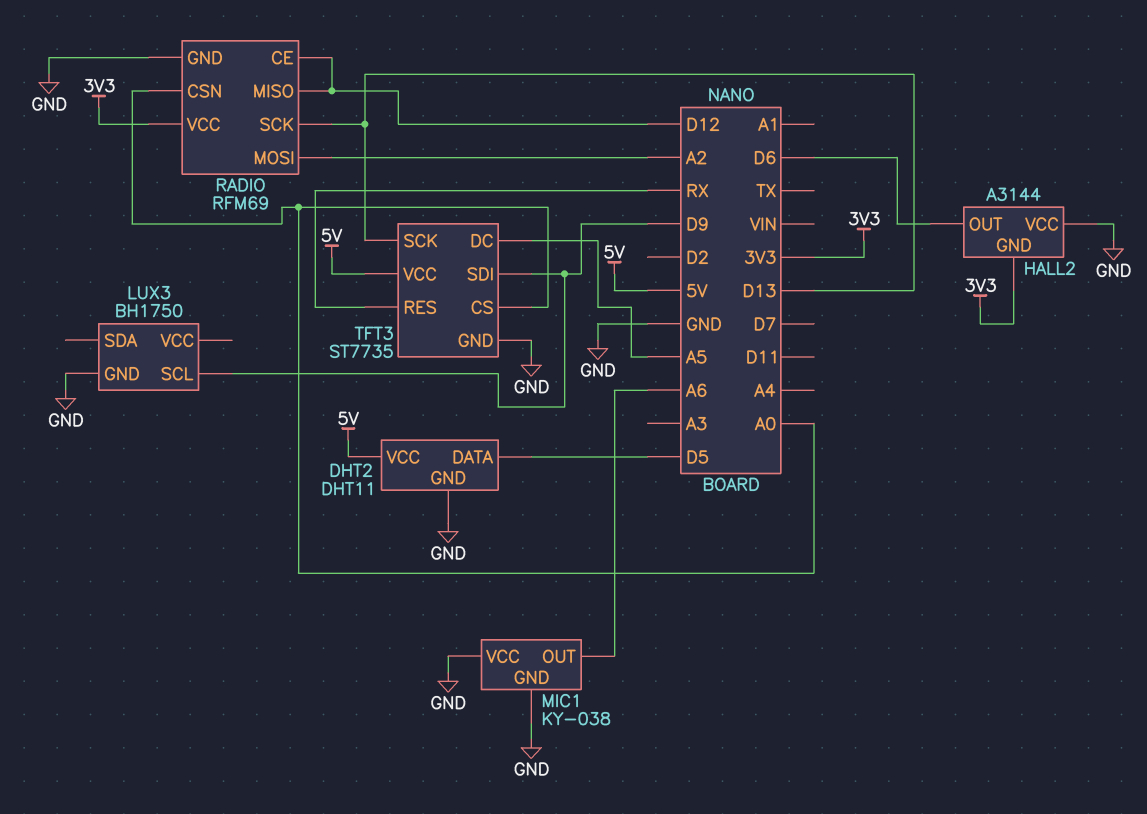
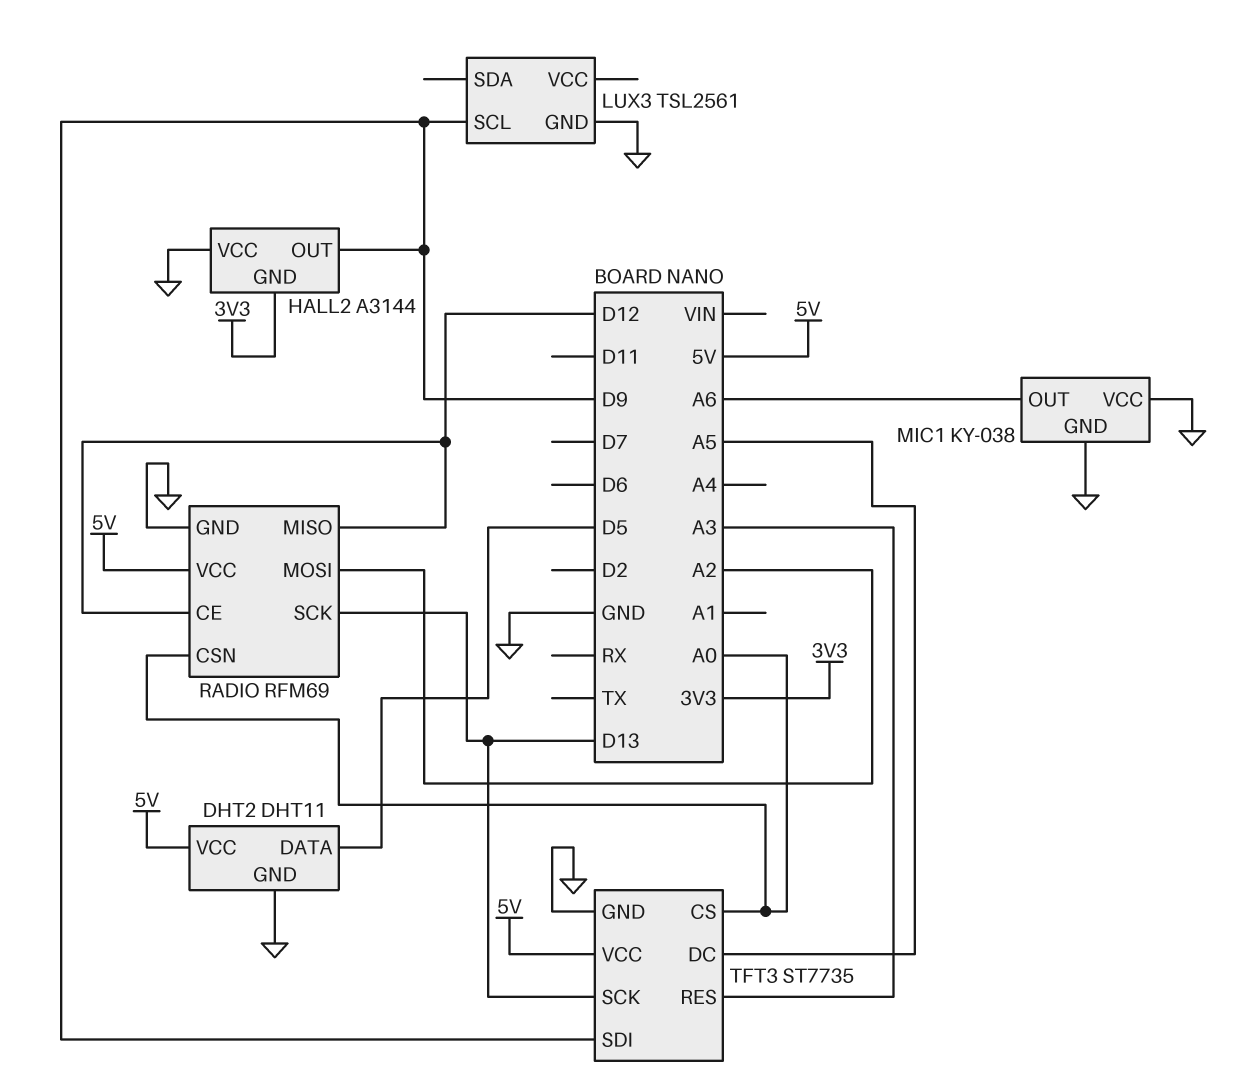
HALL2 pin OUT: D6 -> D9
LUX3: BH1750 -> TSL2561
RADIO pin VCC: 3V3 -> 5V
TFT3 pin RES: RX -> A3

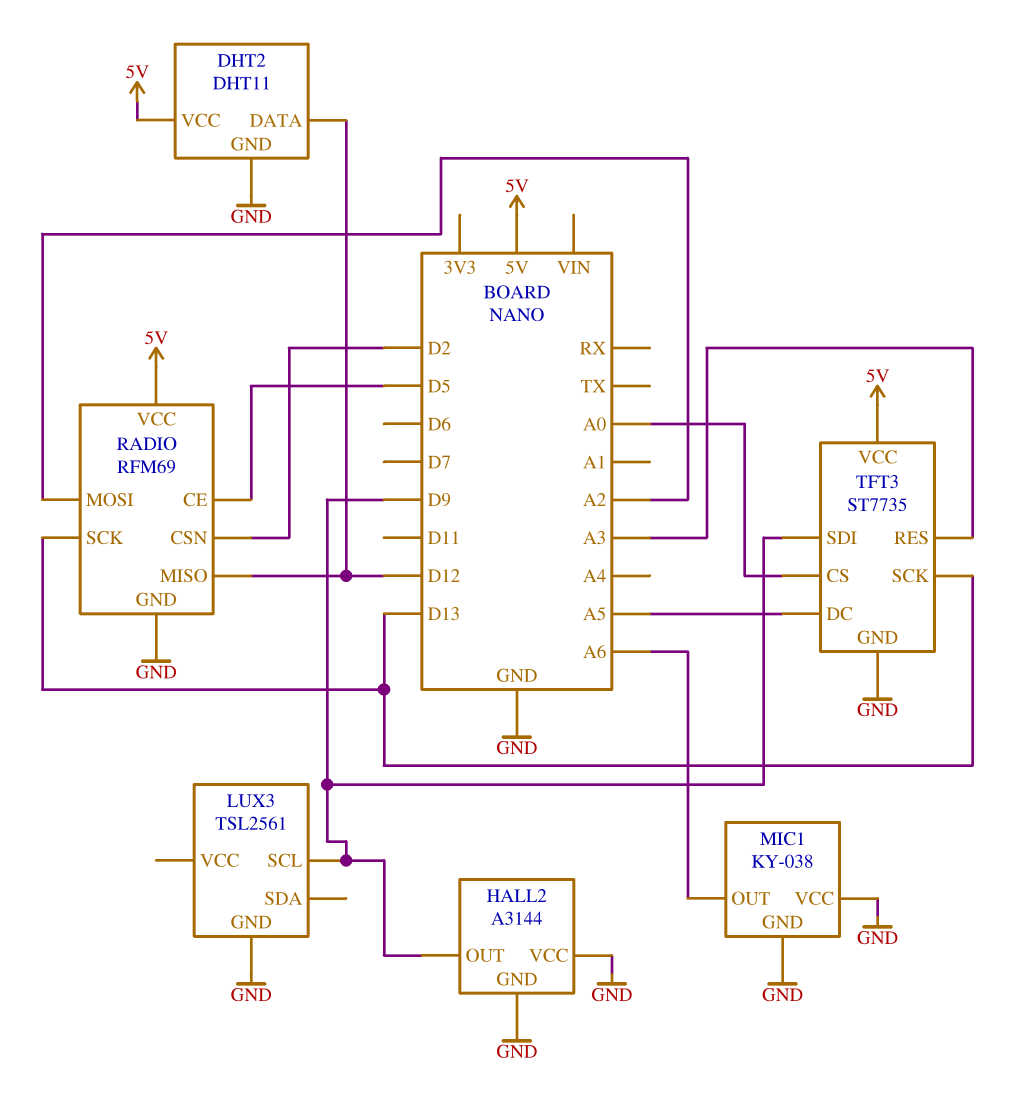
DHT2 pin DATA: D5 -> D12
HALL2 pin GND: 3V3 -> GND
RADIO pin CE: D12 -> D5
RADIO pin CSN: A0 -> D2

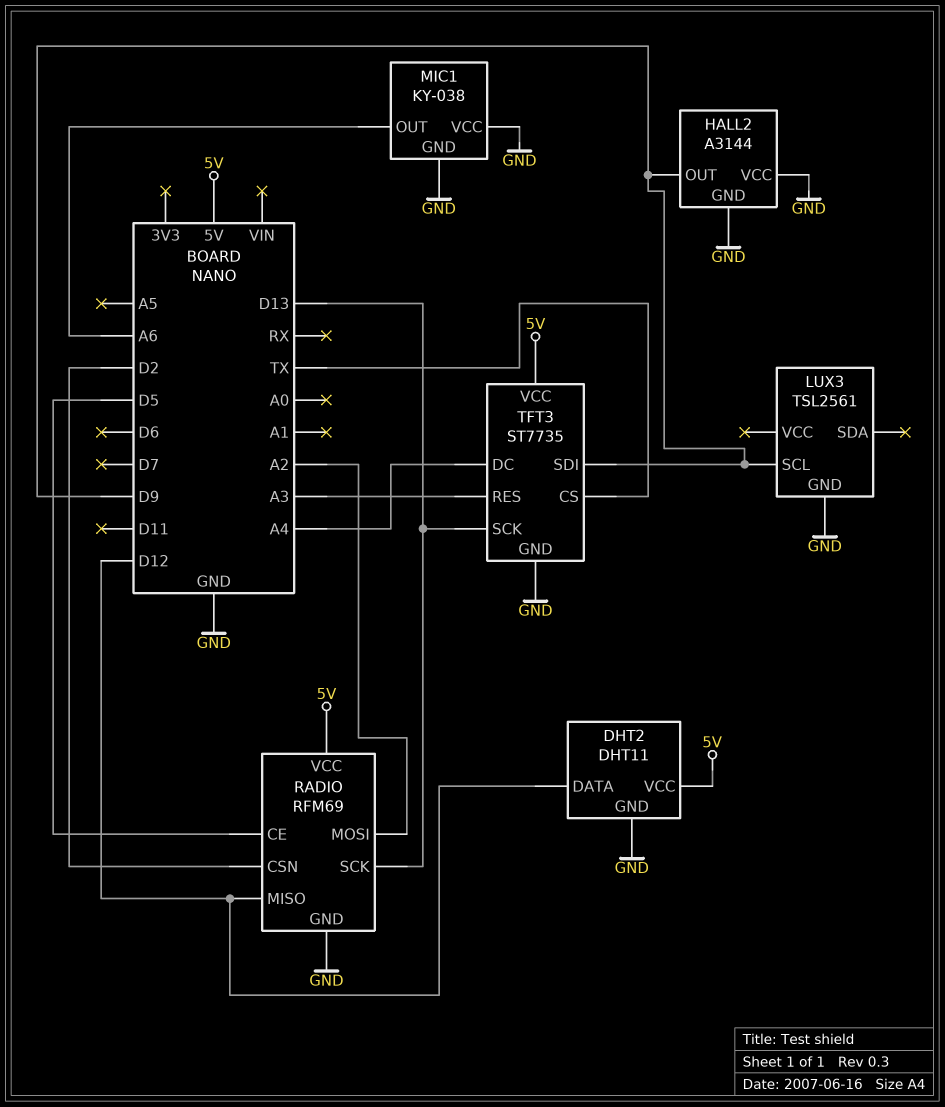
TFT3 pin CS: A0 -> TX
TFT3 pin DC: A5 -> A4

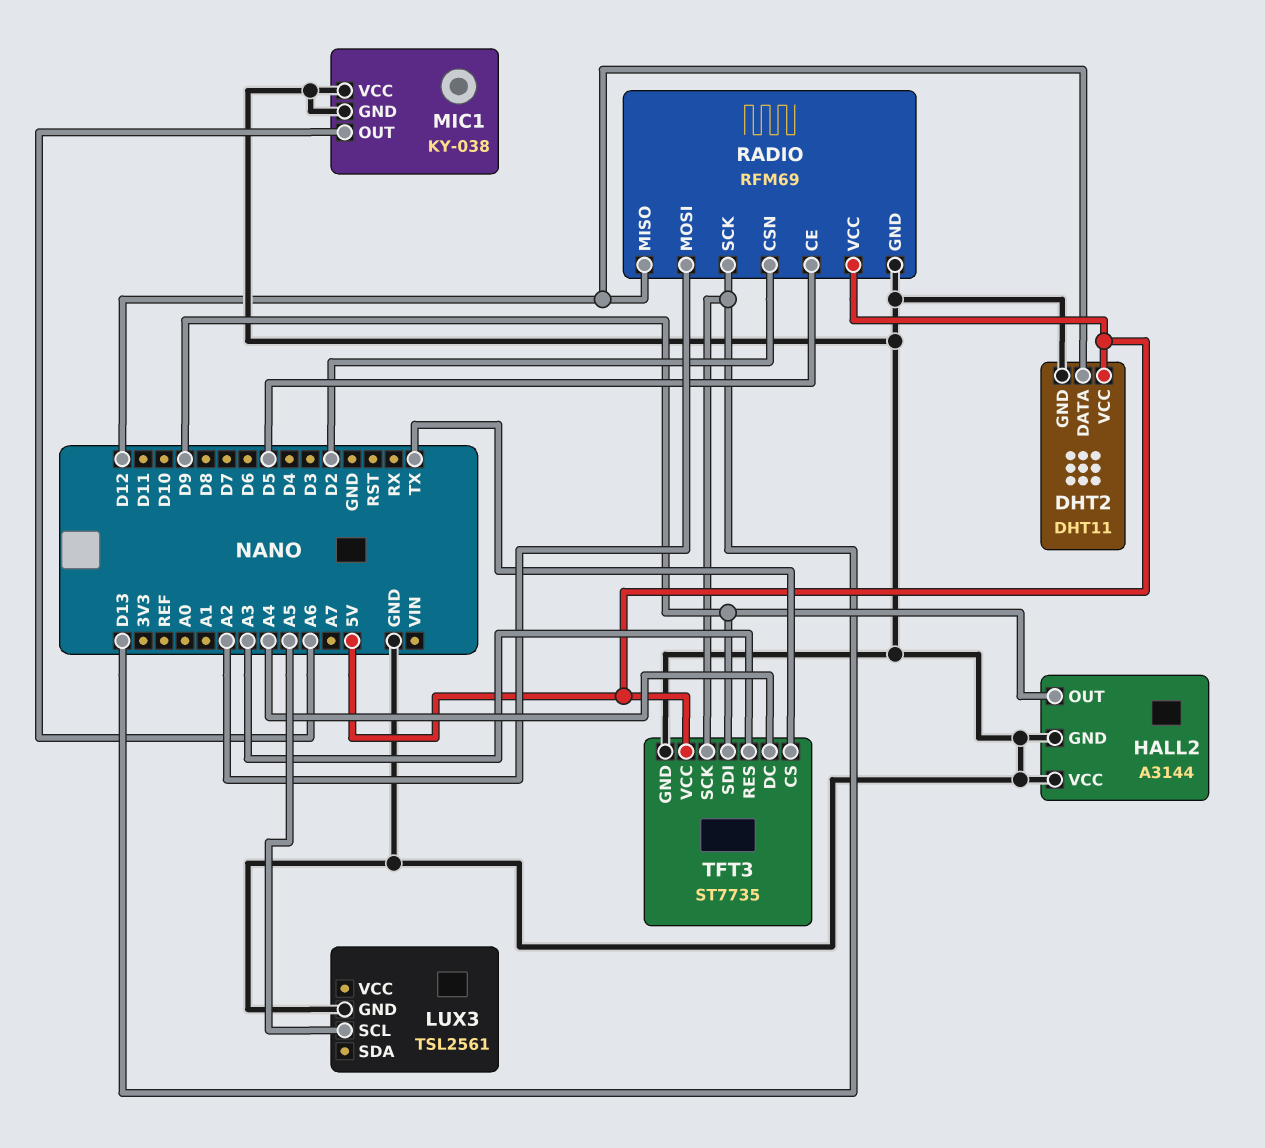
LUX3 pin SCL: D9 -> A5

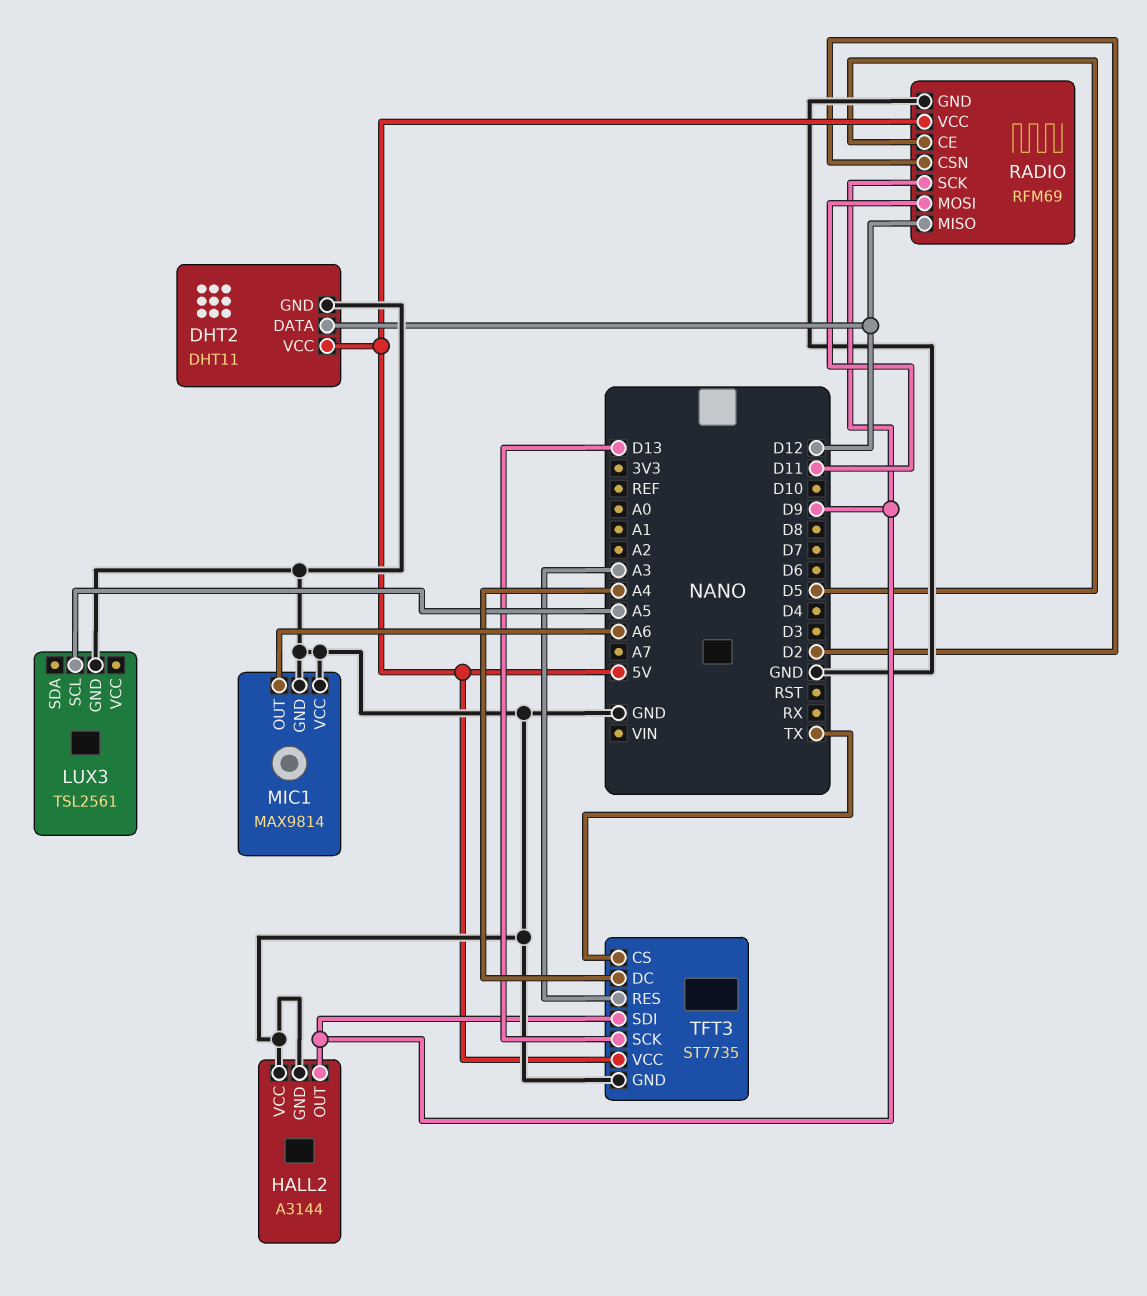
MIC1: KY-038 -> MAX9814
RADIO pin MOSI: A2 -> D11
RADIO pin SCK: D13 -> D9

